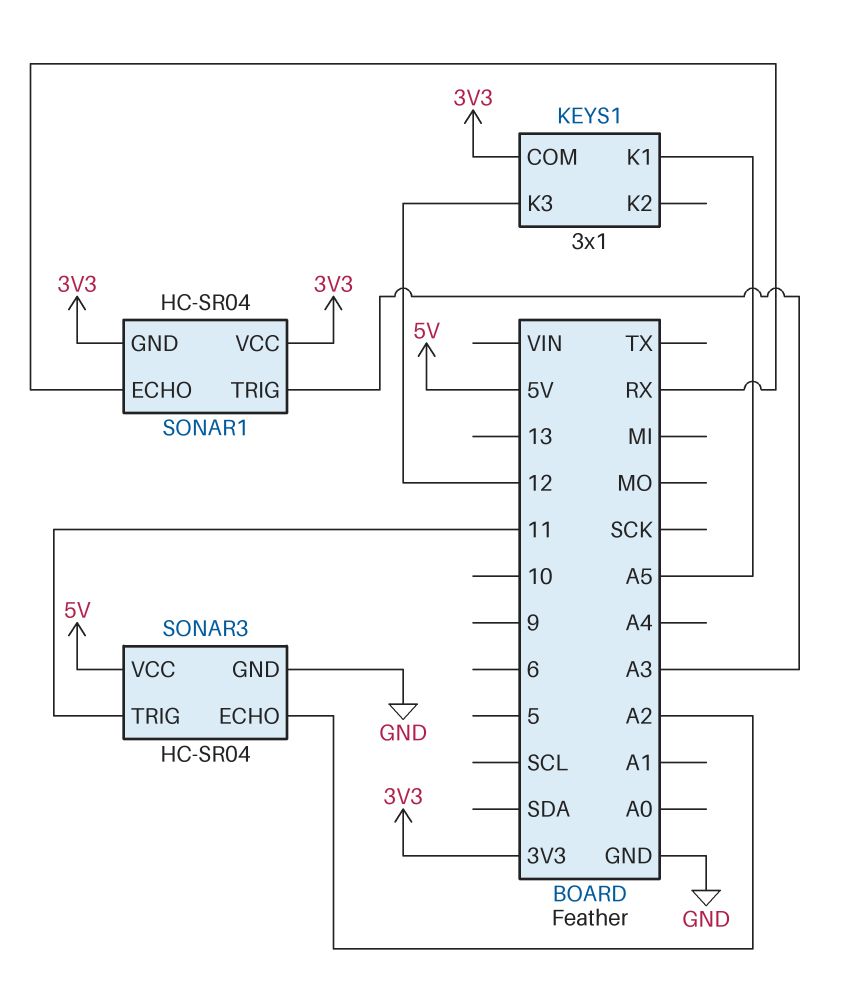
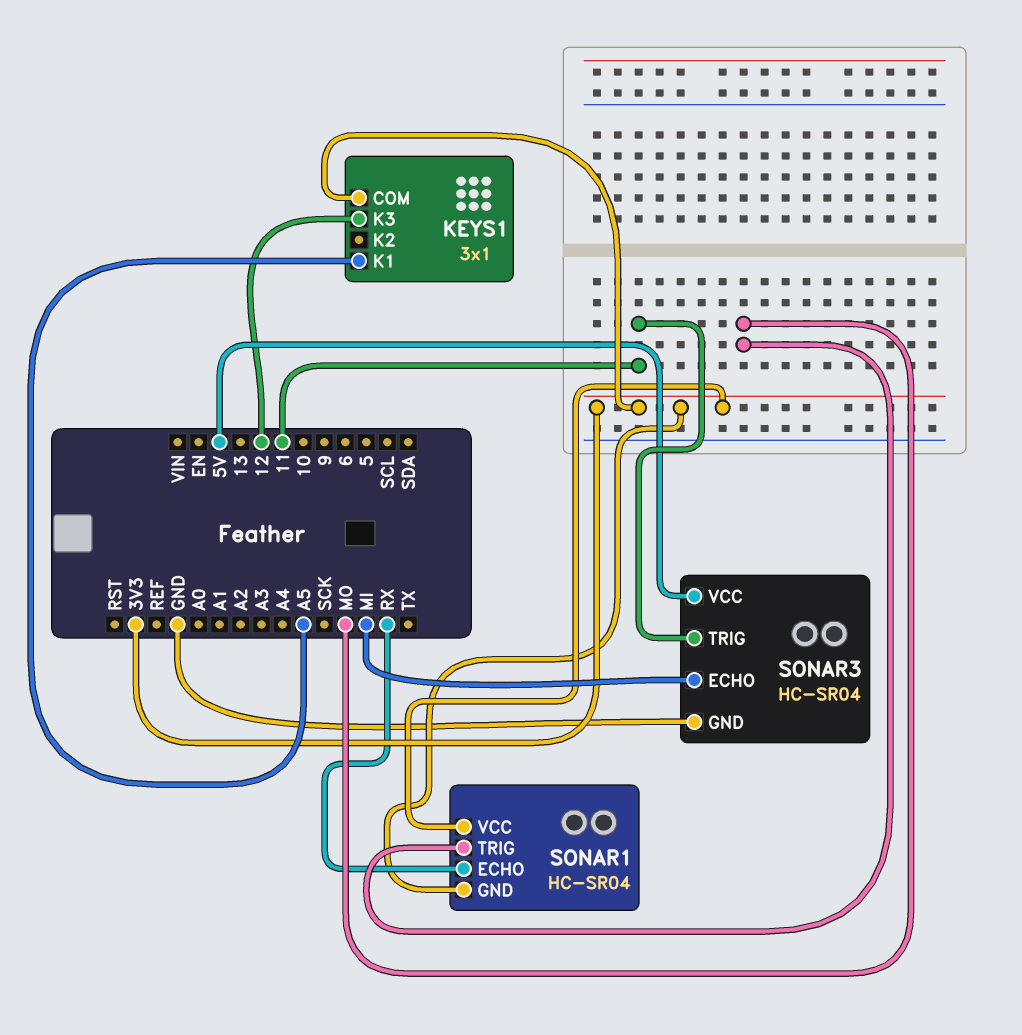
SONAR1 pin TRIG: A3 -> MO
SONAR3 pin ECHO: A2 -> MI

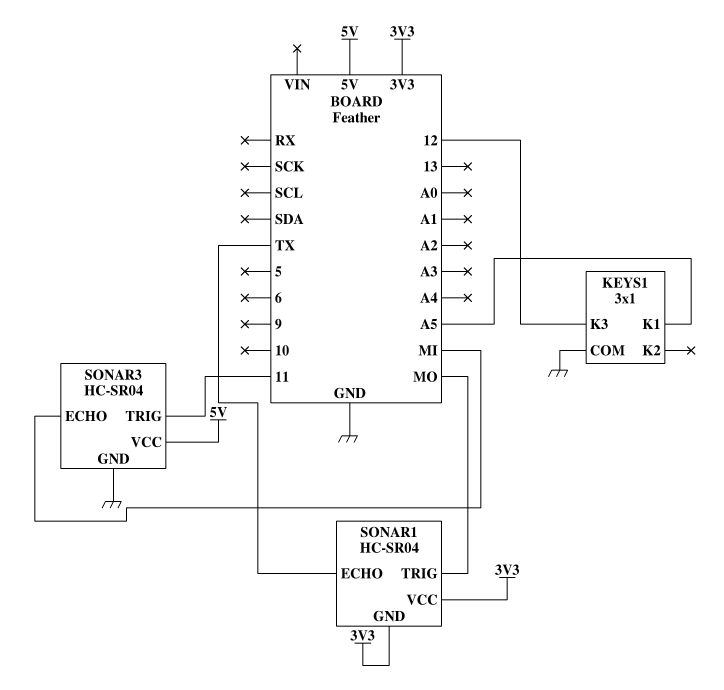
KEYS1 pin COM: 3V3 -> GND
SONAR1 pin ECHO: RX -> TX

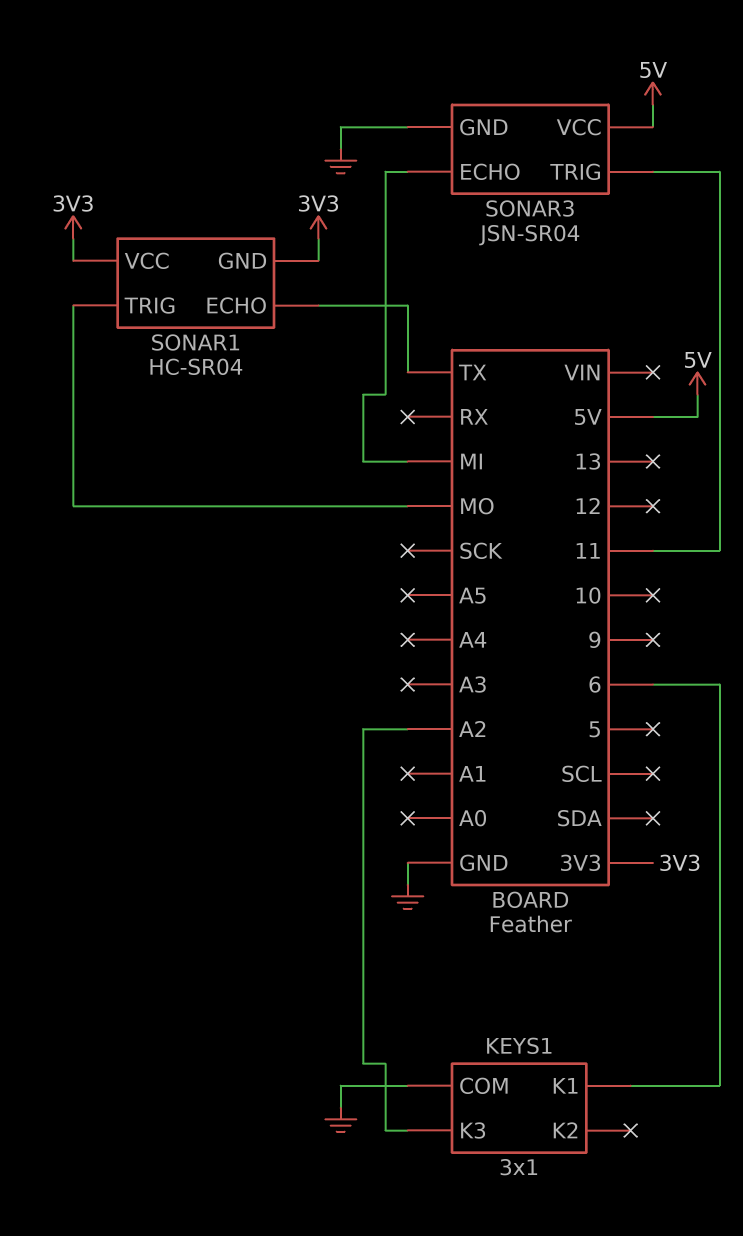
KEYS1 pin K1: A5 -> 6
KEYS1 pin K3: 12 -> A2
SONAR3: HC-SR04 -> JSN-SR04

